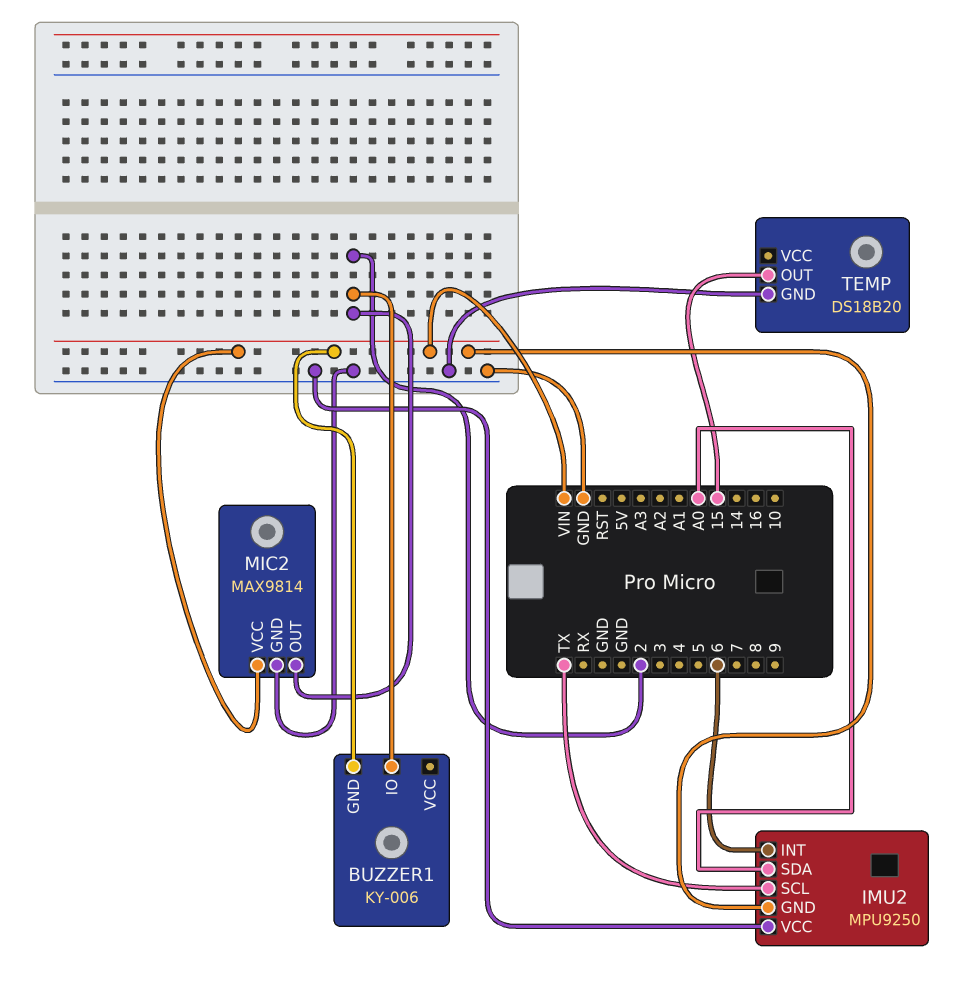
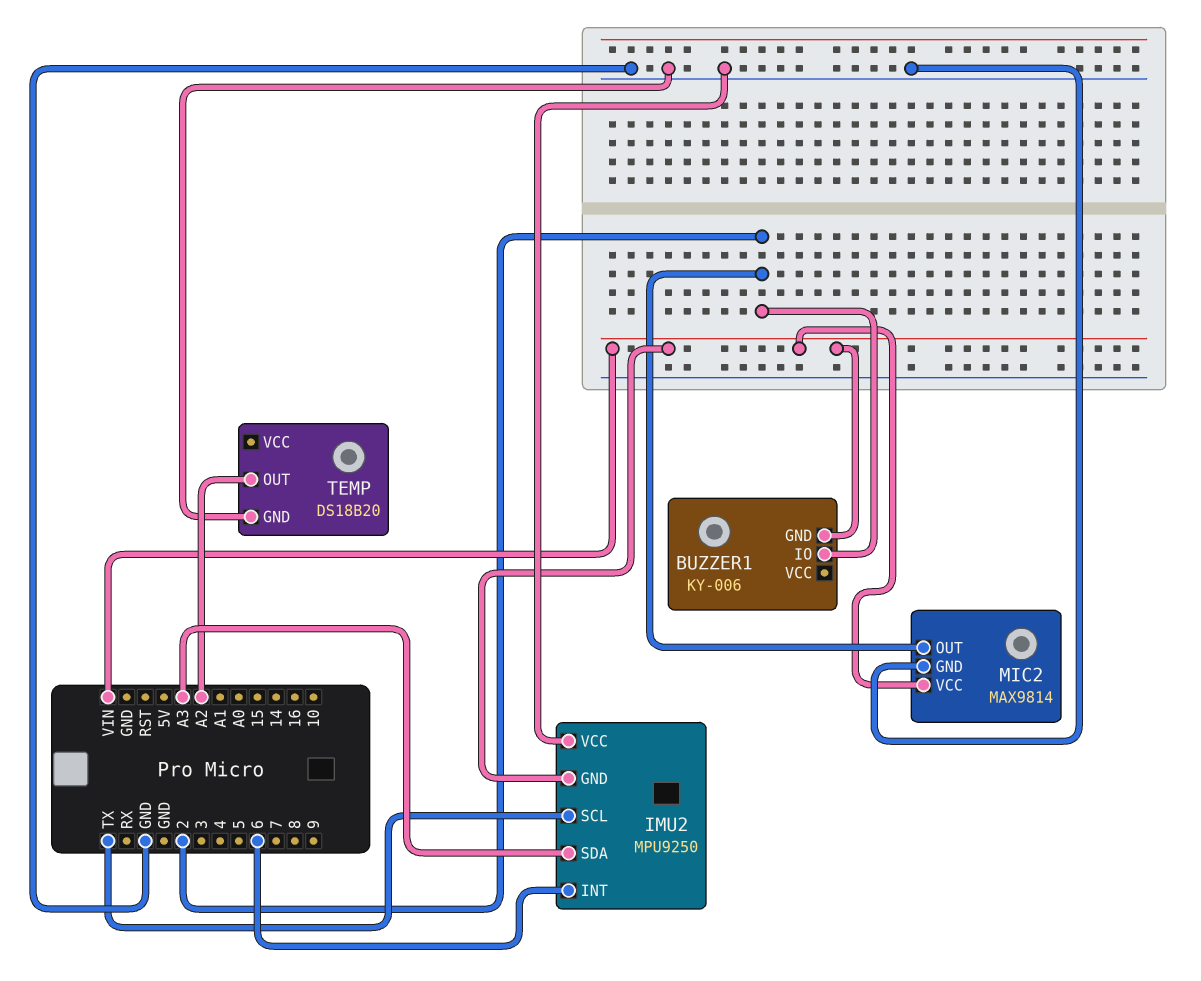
IMU2 pin SDA: A0 -> A3
TEMP pin OUT: 15 -> A2

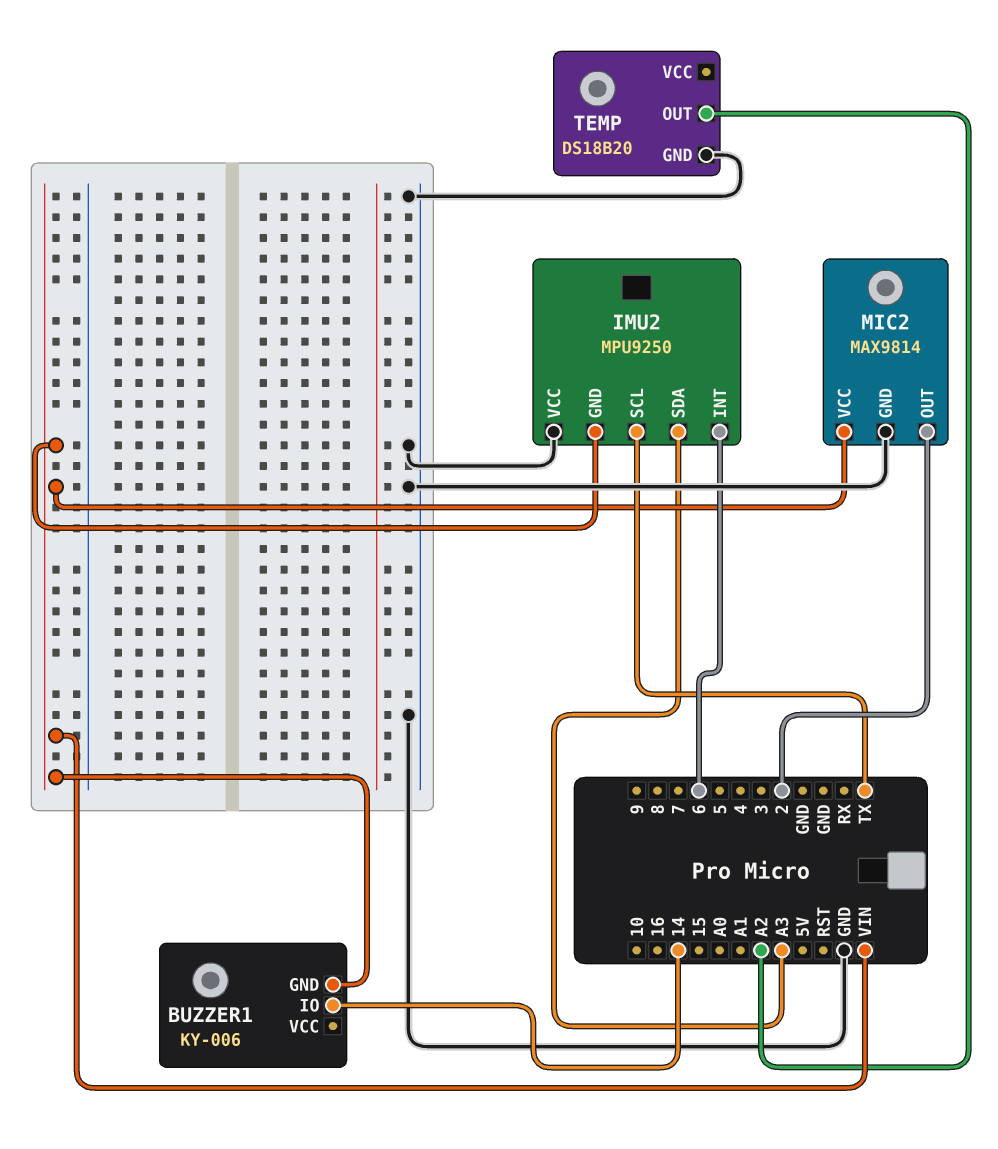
BUZZER1 pin IO: 2 -> 14

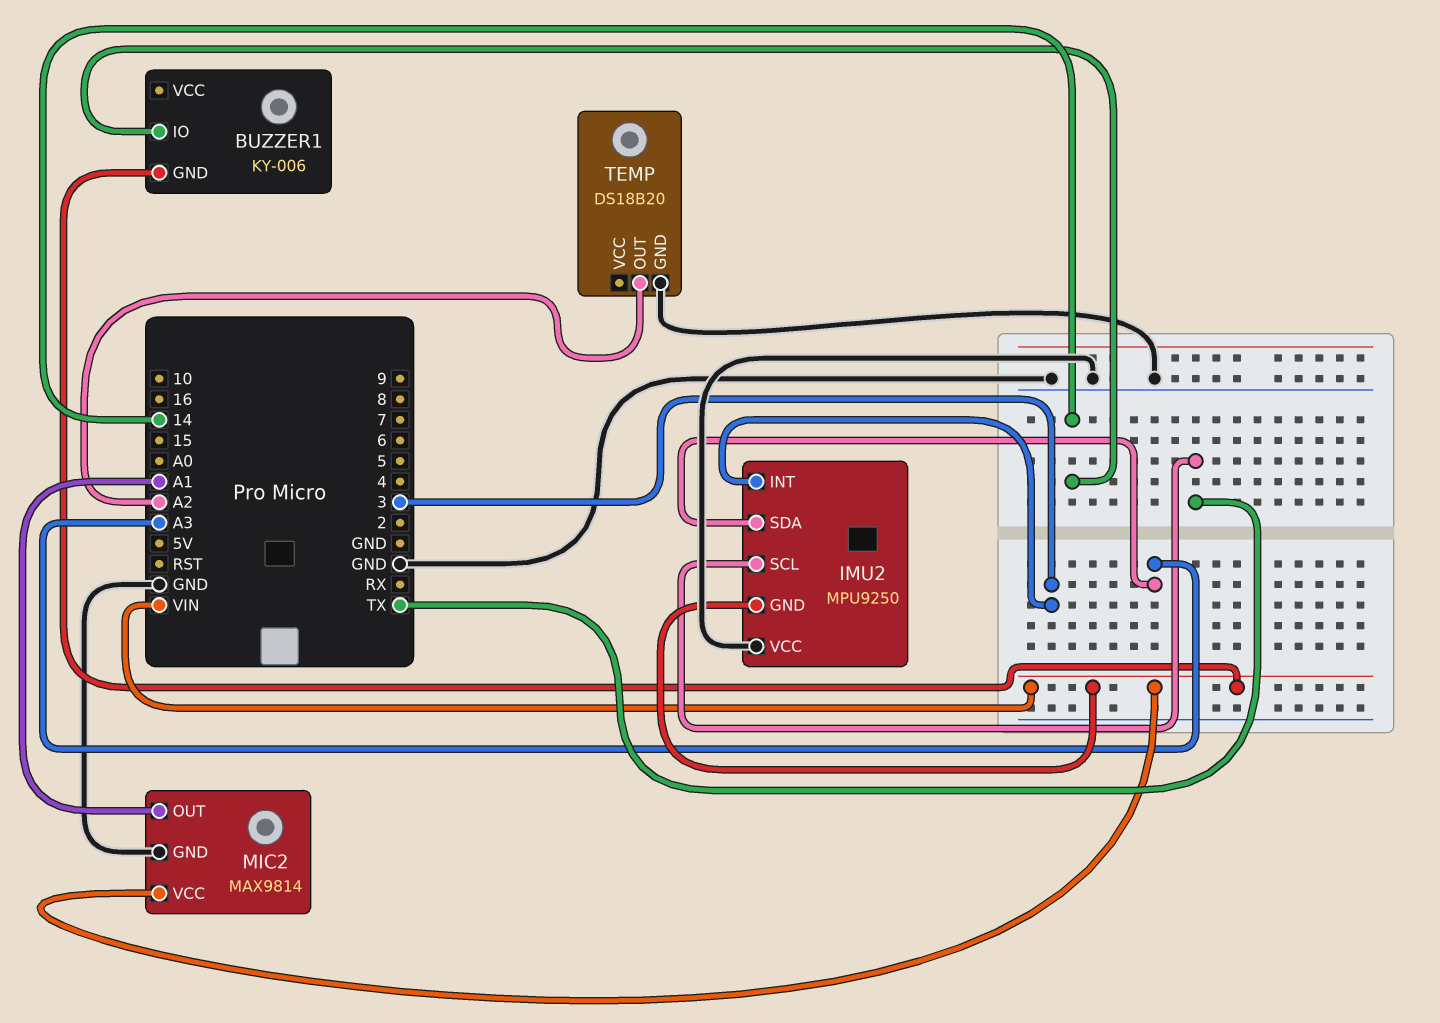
IMU2 pin INT: 6 -> 3
MIC2 pin OUT: 2 -> A1

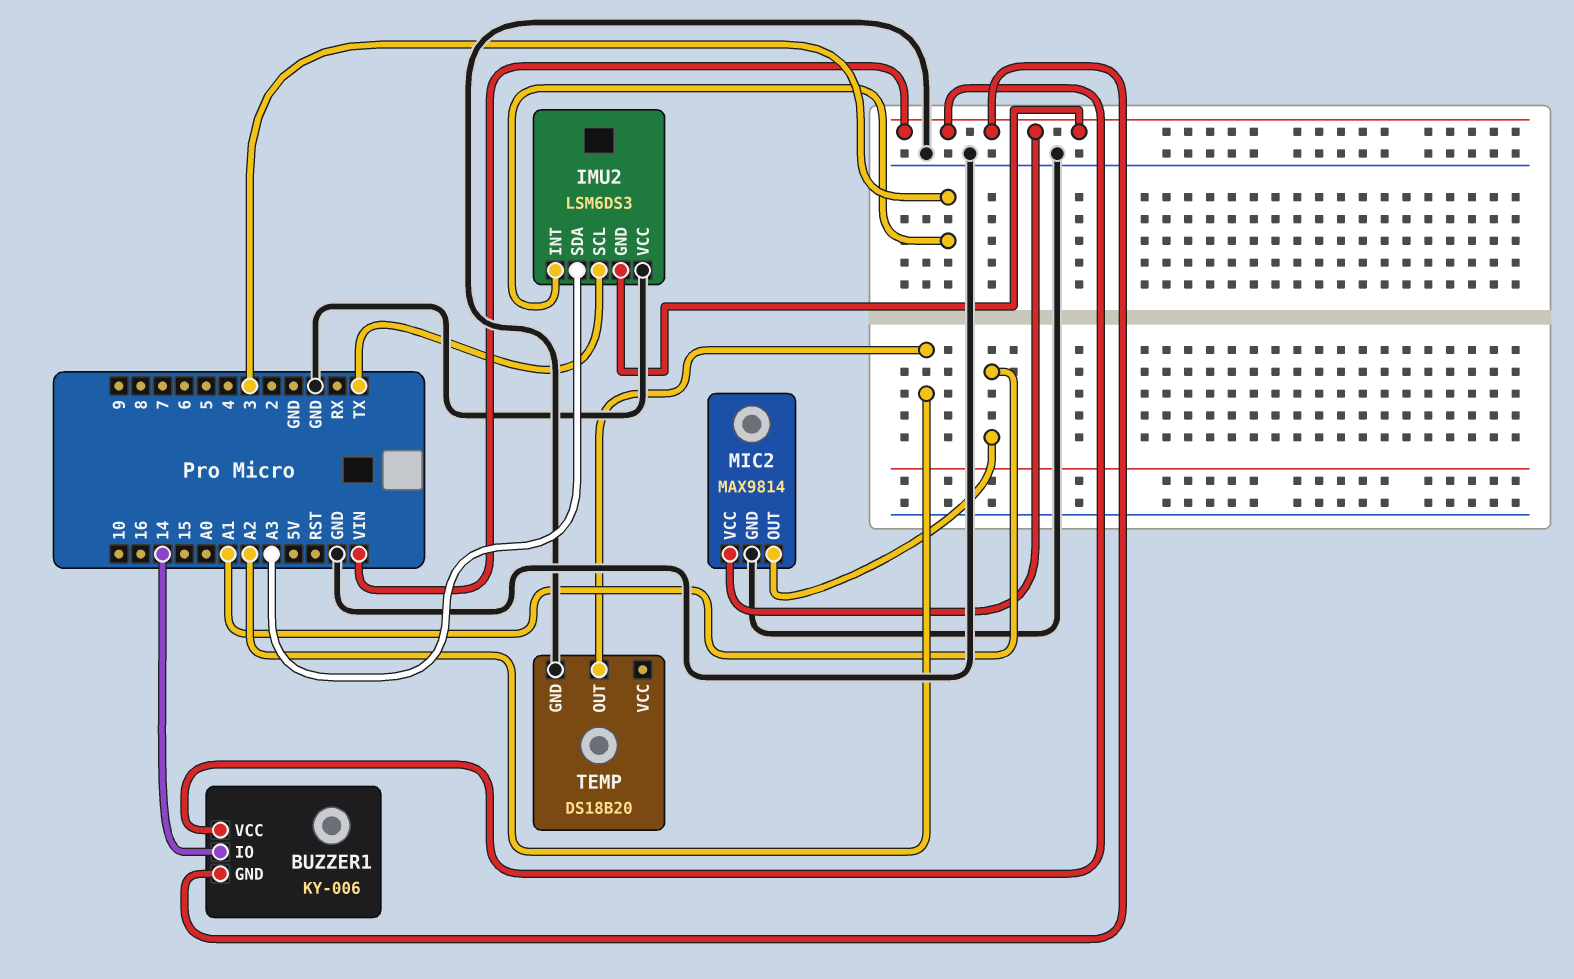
BUZZER1 pin VCC: none -> VIN
IMU2: MPU9250 -> LSM6DS3

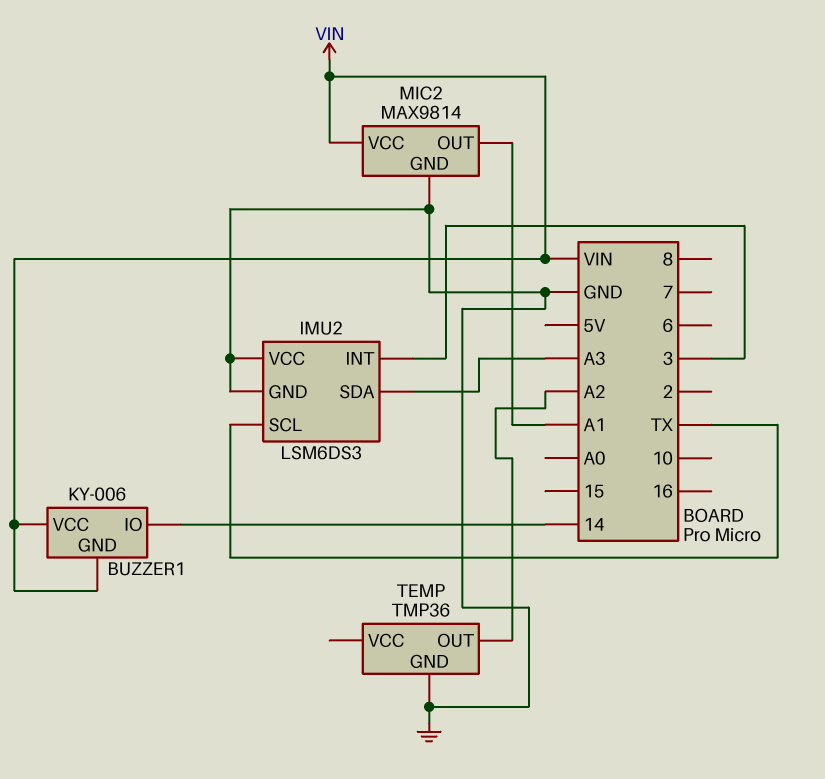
IMU2 pin GND: VIN -> GND
TEMP: DS18B20 -> TMP36

